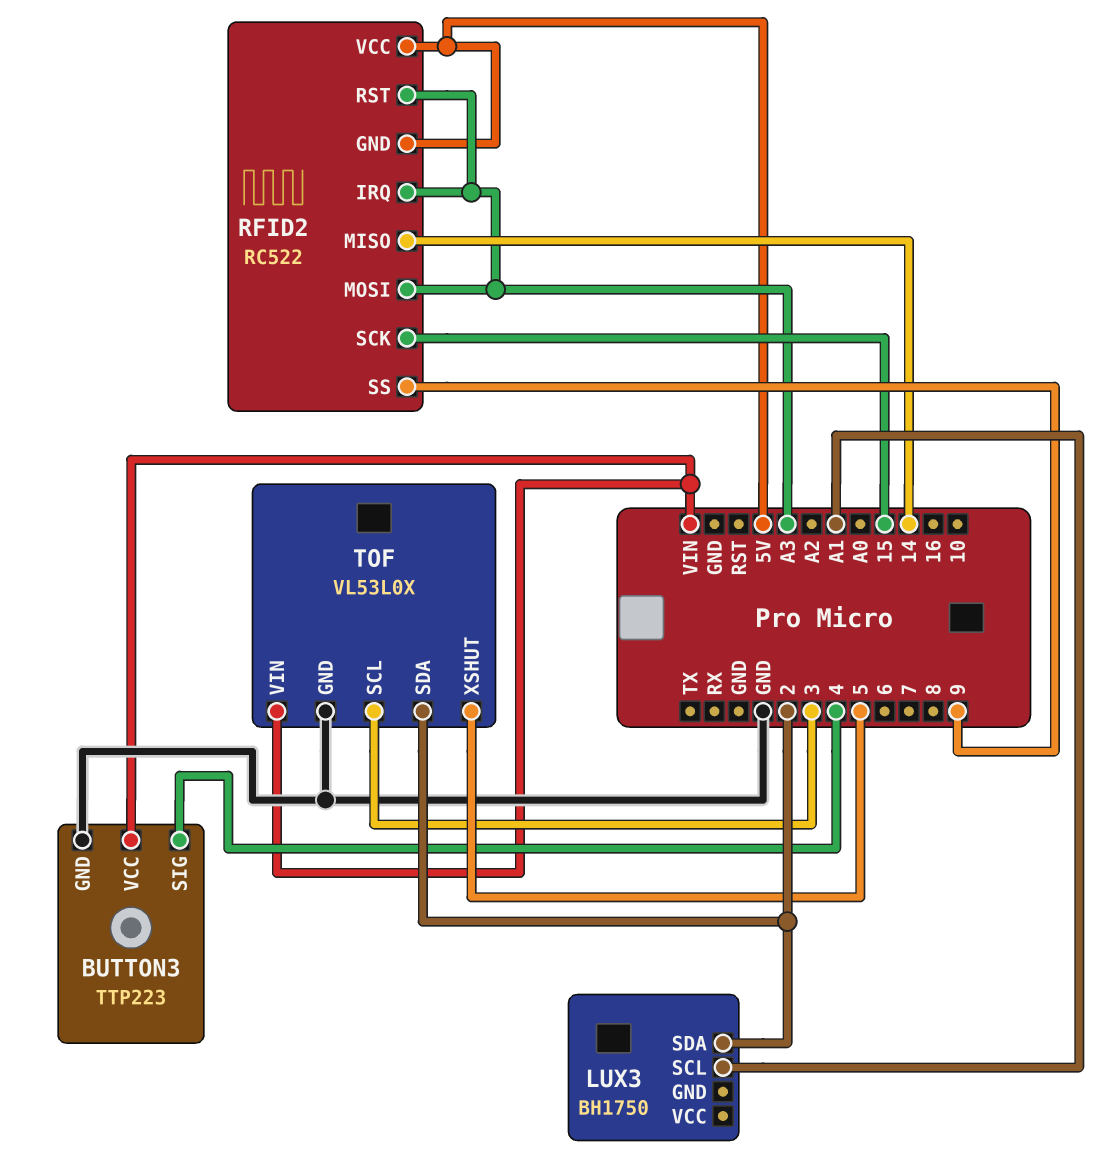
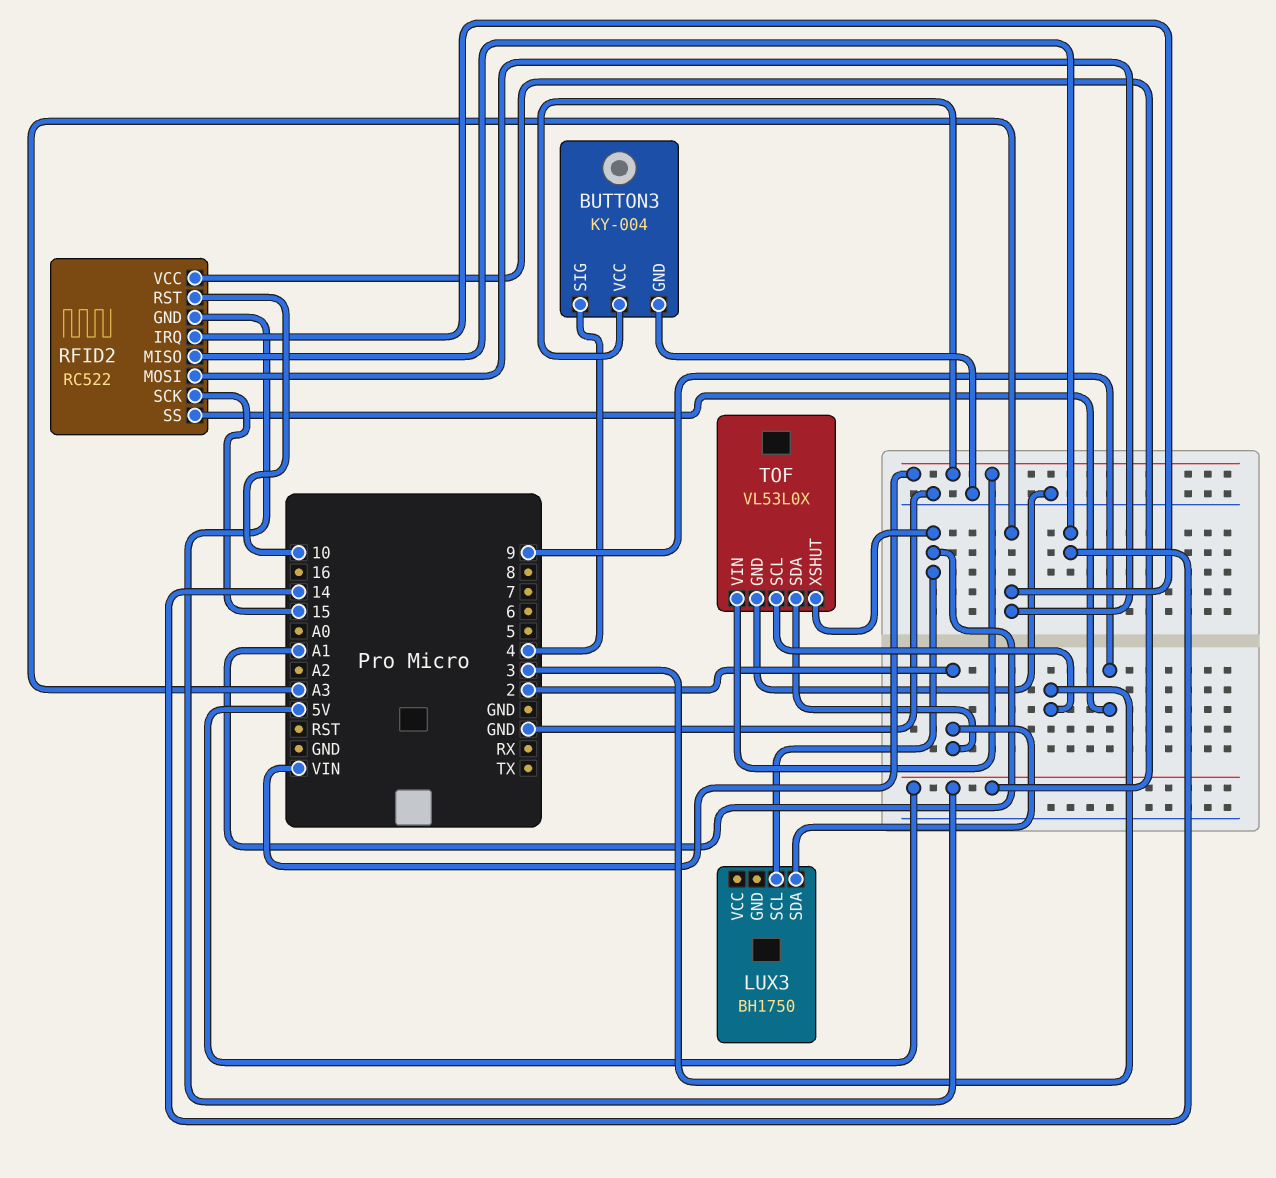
BUTTON3: TTP223 -> KY-004
RFID2 pin RST: A3 -> 10
TOF pin XSHUT: 5 -> A1

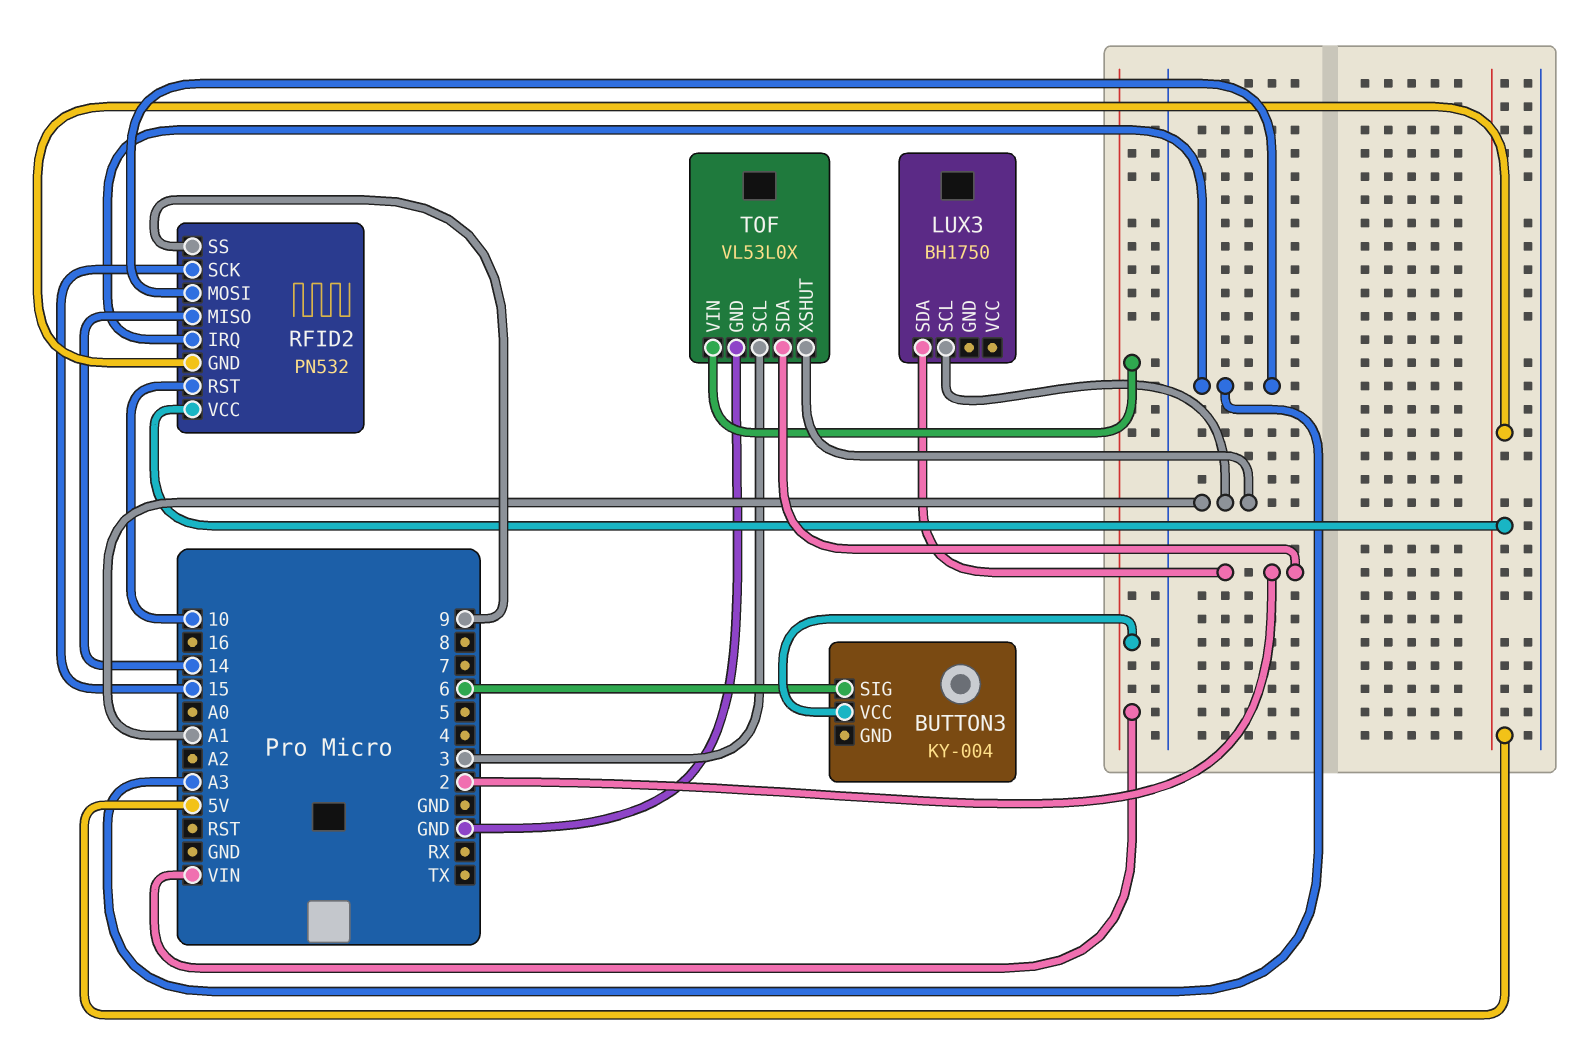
BUTTON3 pin GND: GND -> none
BUTTON3 pin SIG: 4 -> 6
RFID2: RC522 -> PN532

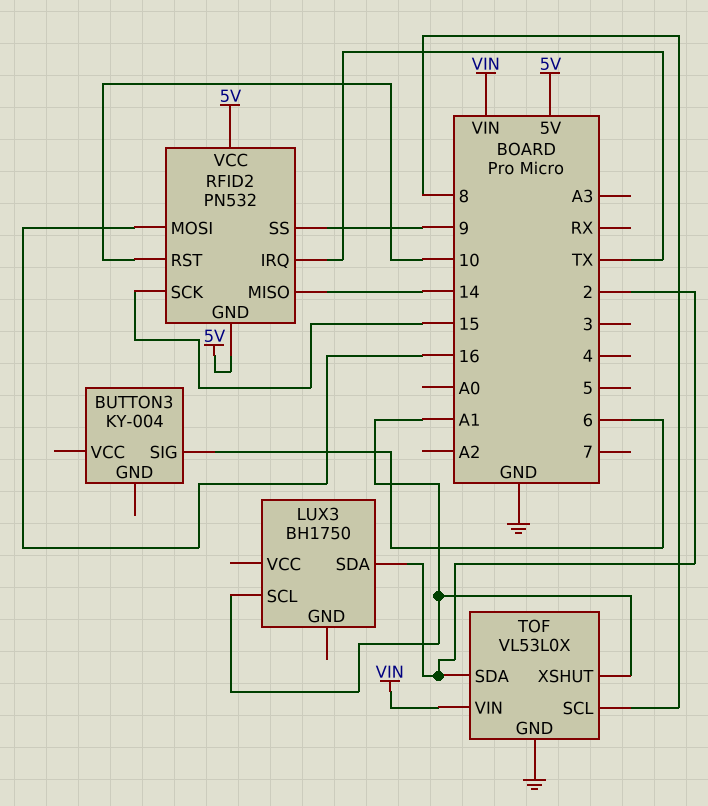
BUTTON3 pin VCC: VIN -> none
RFID2 pin IRQ: A3 -> TX
RFID2 pin MOSI: A3 -> 16
TOF pin SCL: 3 -> 8

